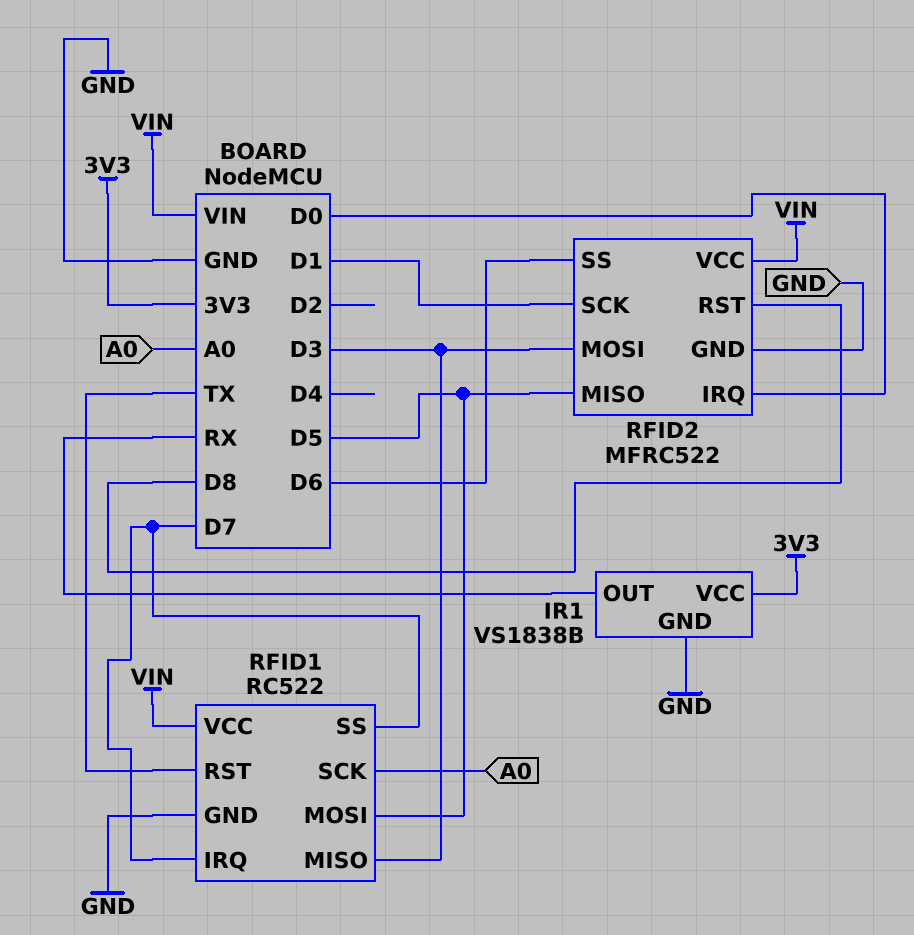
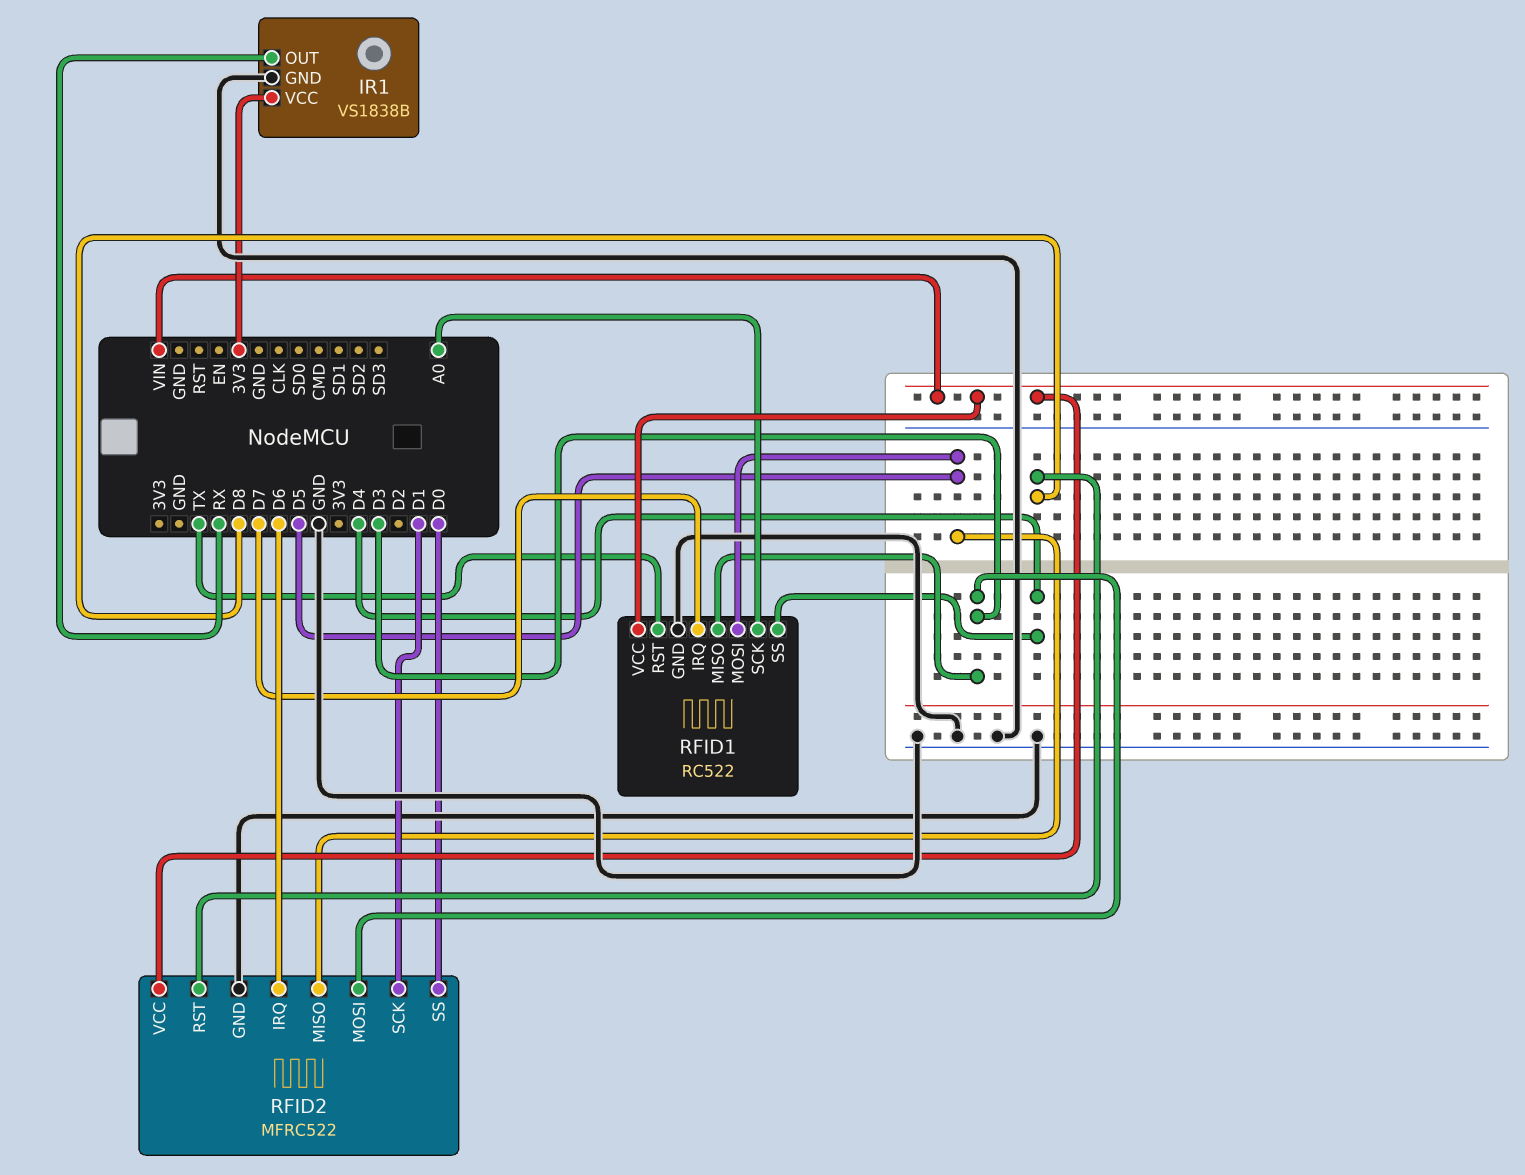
RFID1 pin SS: D7 -> D4
RFID2 pin IRQ: D0 -> D6
RFID2 pin SS: D6 -> D0

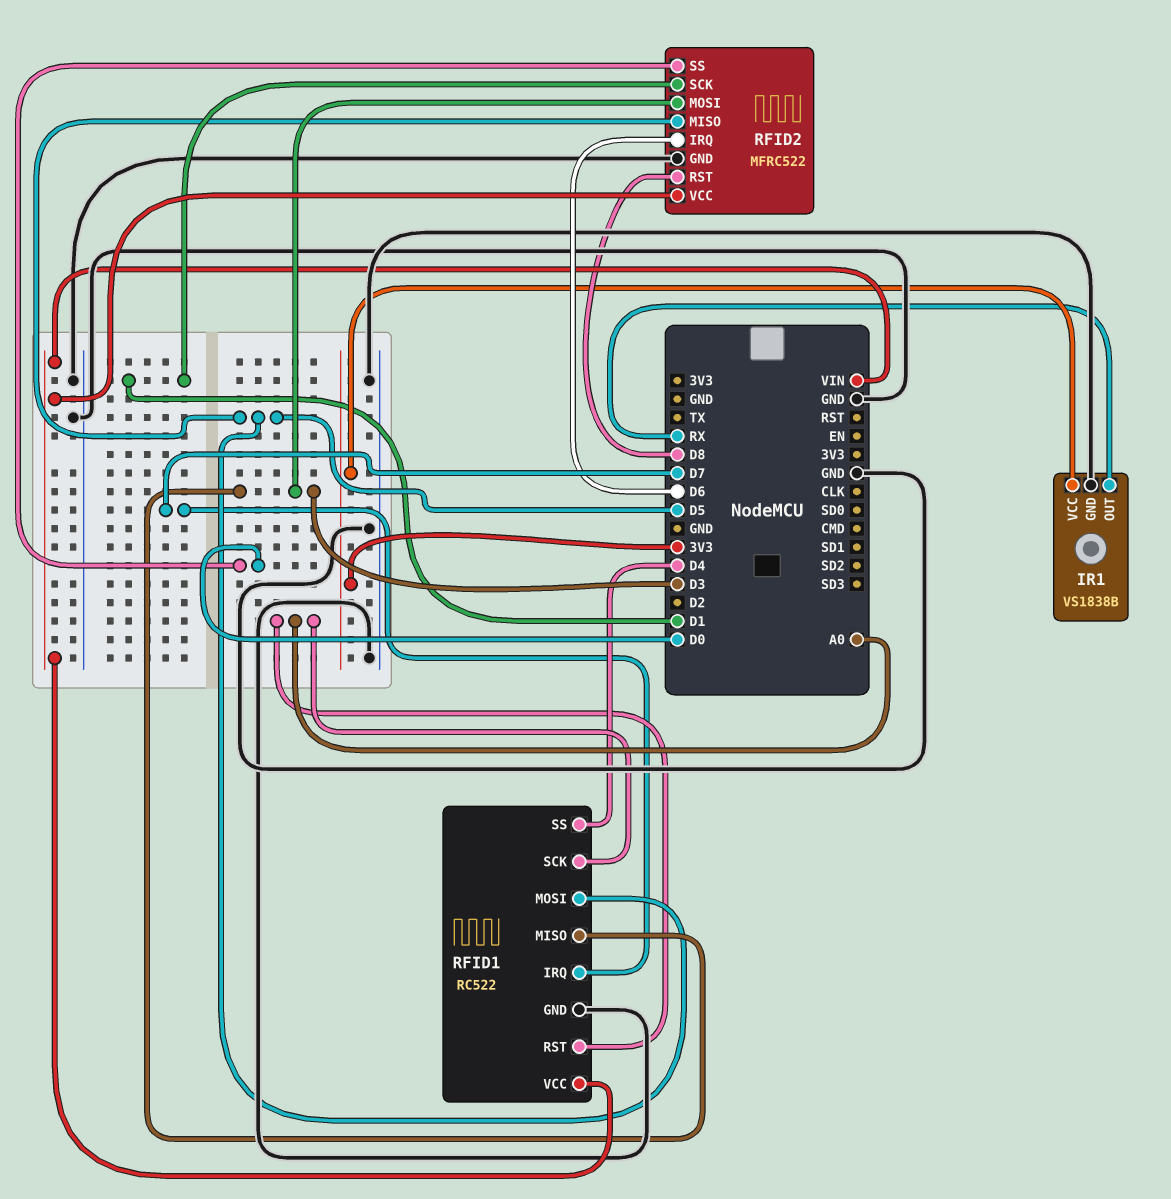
RFID1 pin RST: TX -> A0

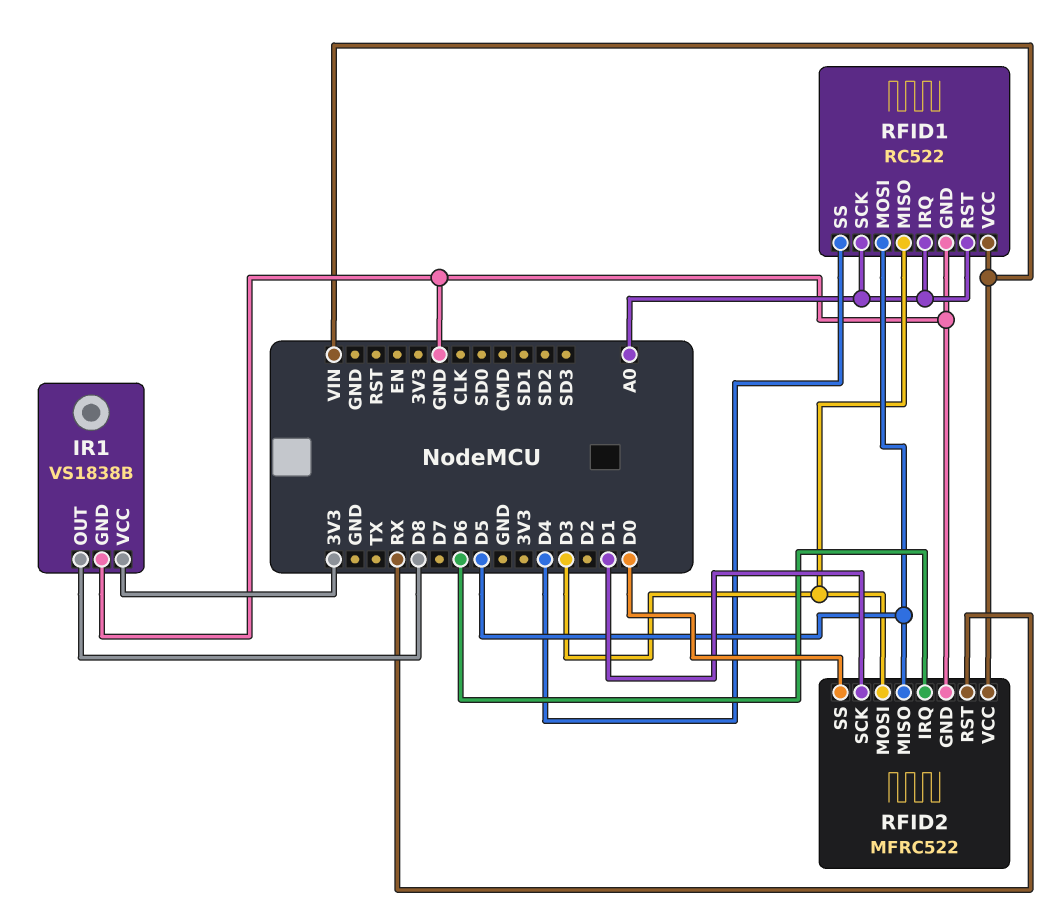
IR1 pin OUT: RX -> D8
RFID1 pin IRQ: D7 -> A0
RFID2 pin RST: D8 -> RX

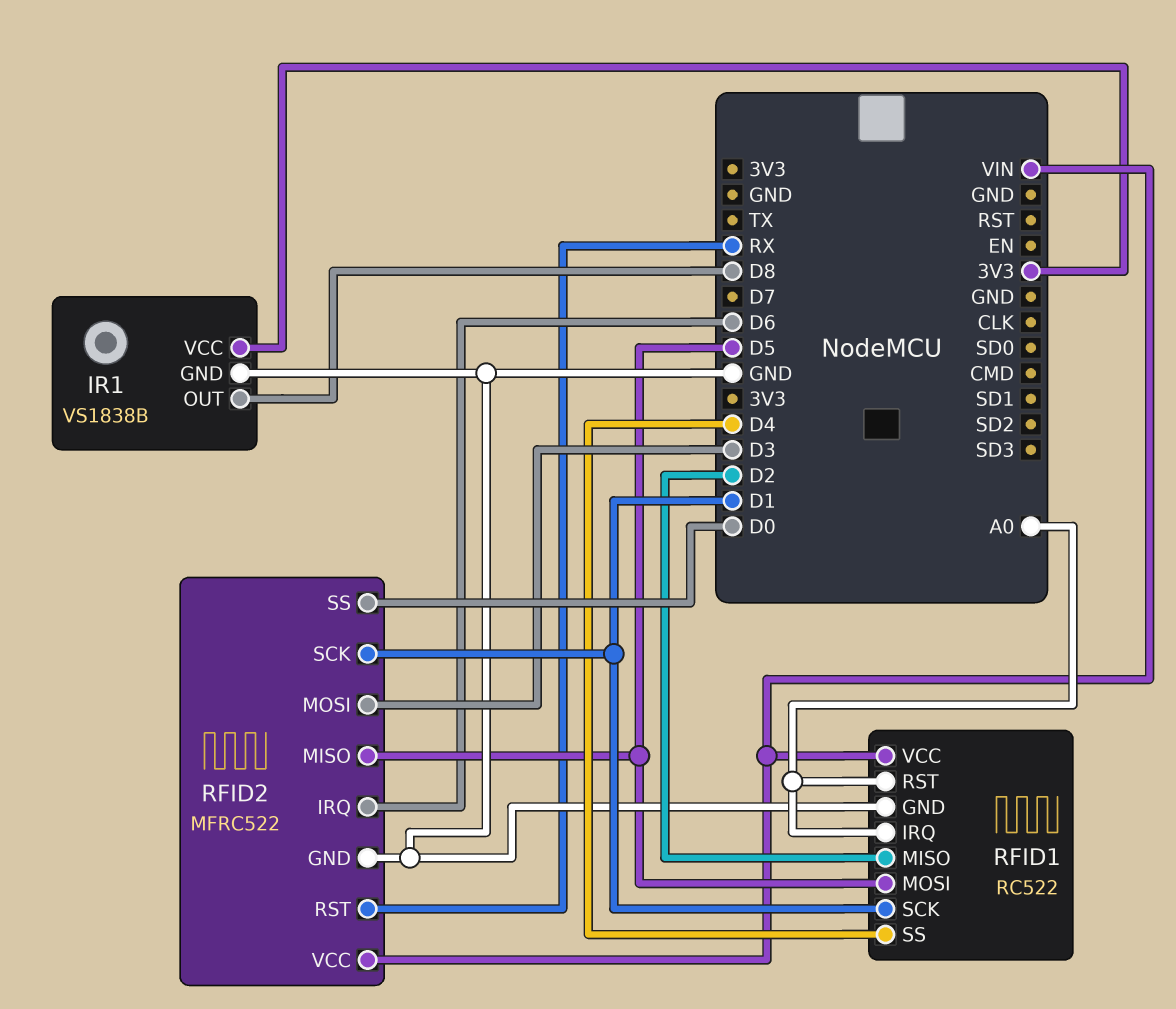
RFID1 pin MISO: D3 -> D2
RFID1 pin SCK: A0 -> D1

